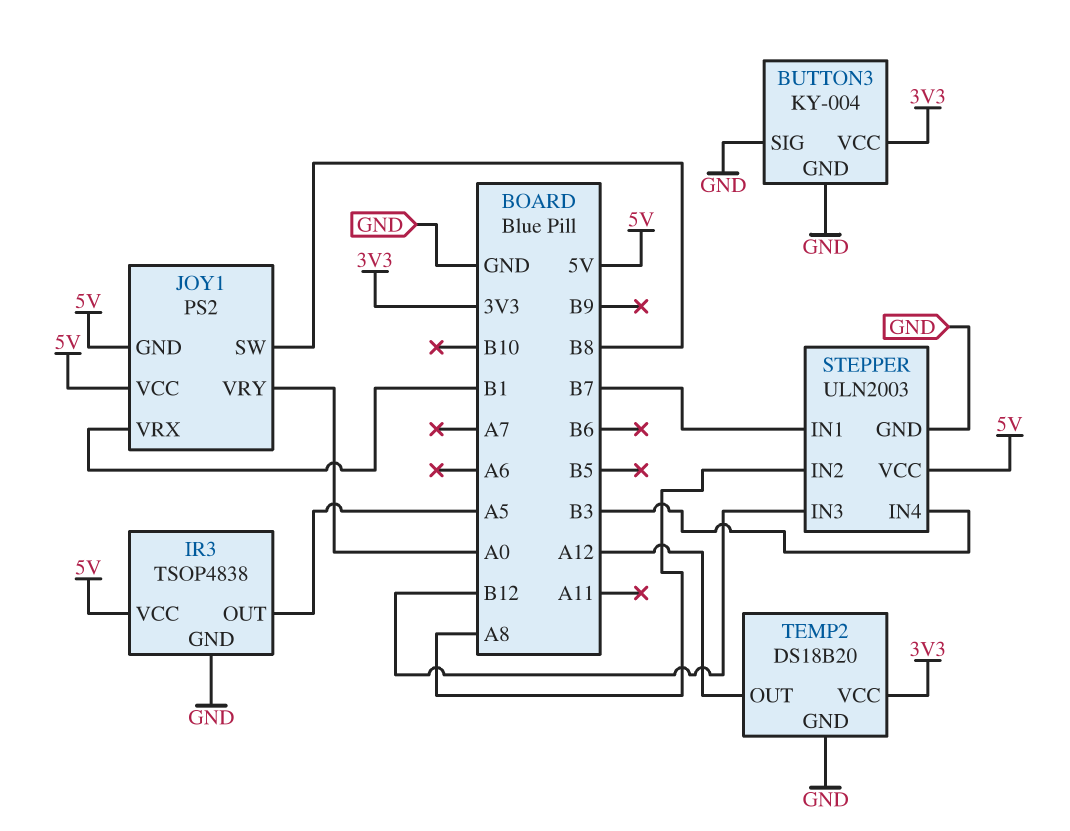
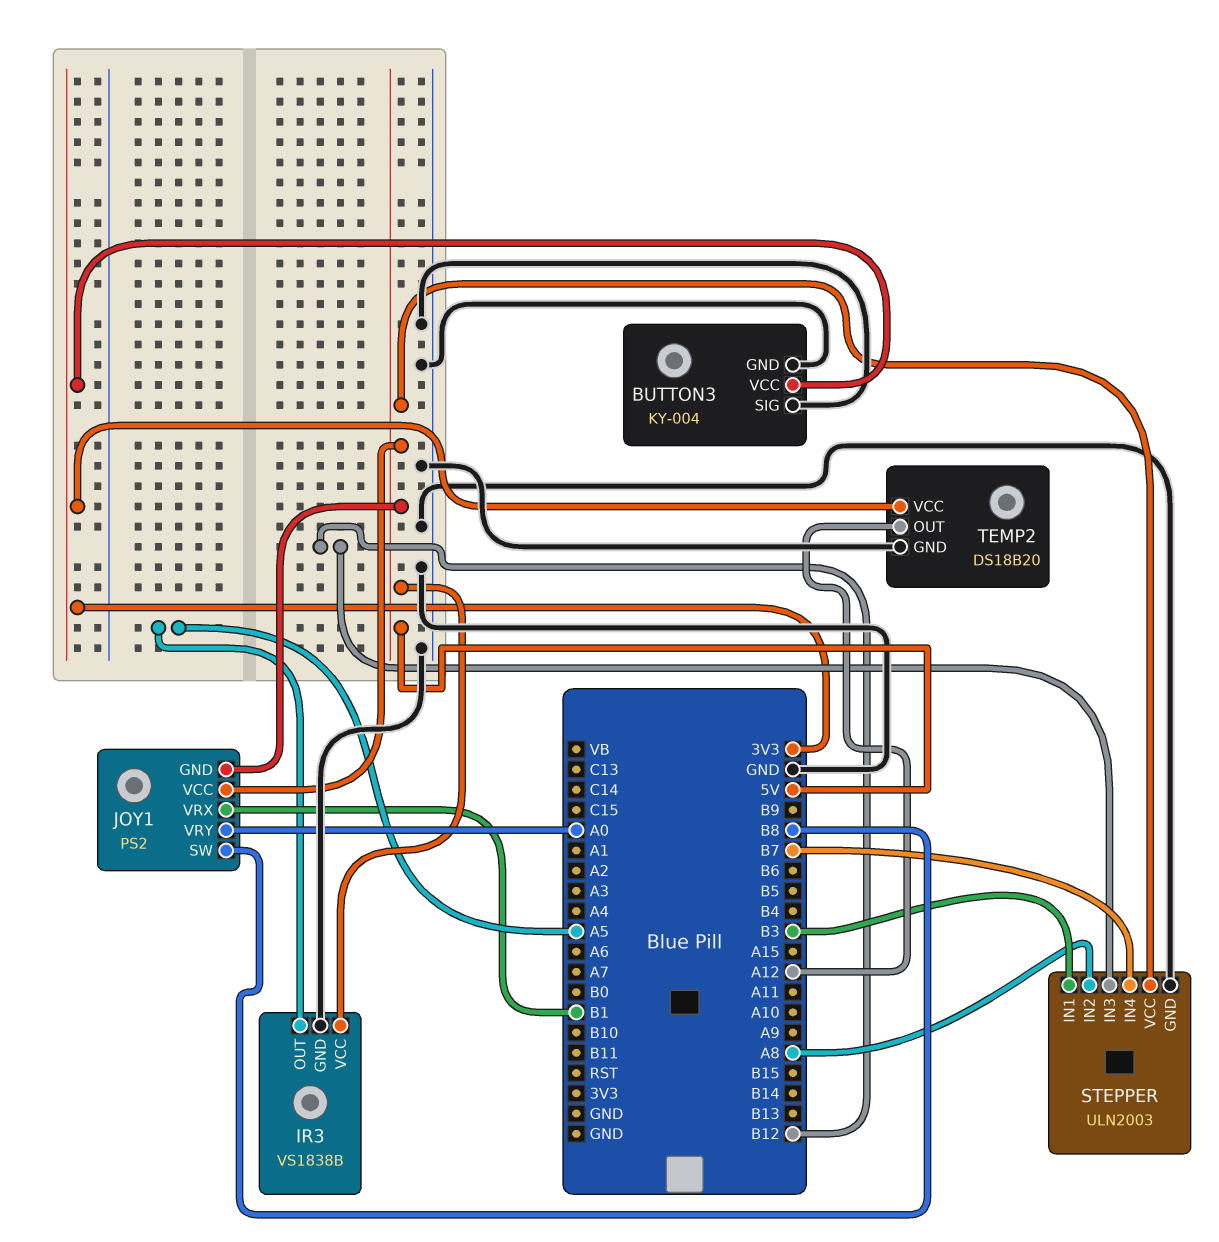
IR3: TSOP4838 -> VS1838B
STEPPER pin IN1: B7 -> B3
STEPPER pin IN4: B3 -> B7

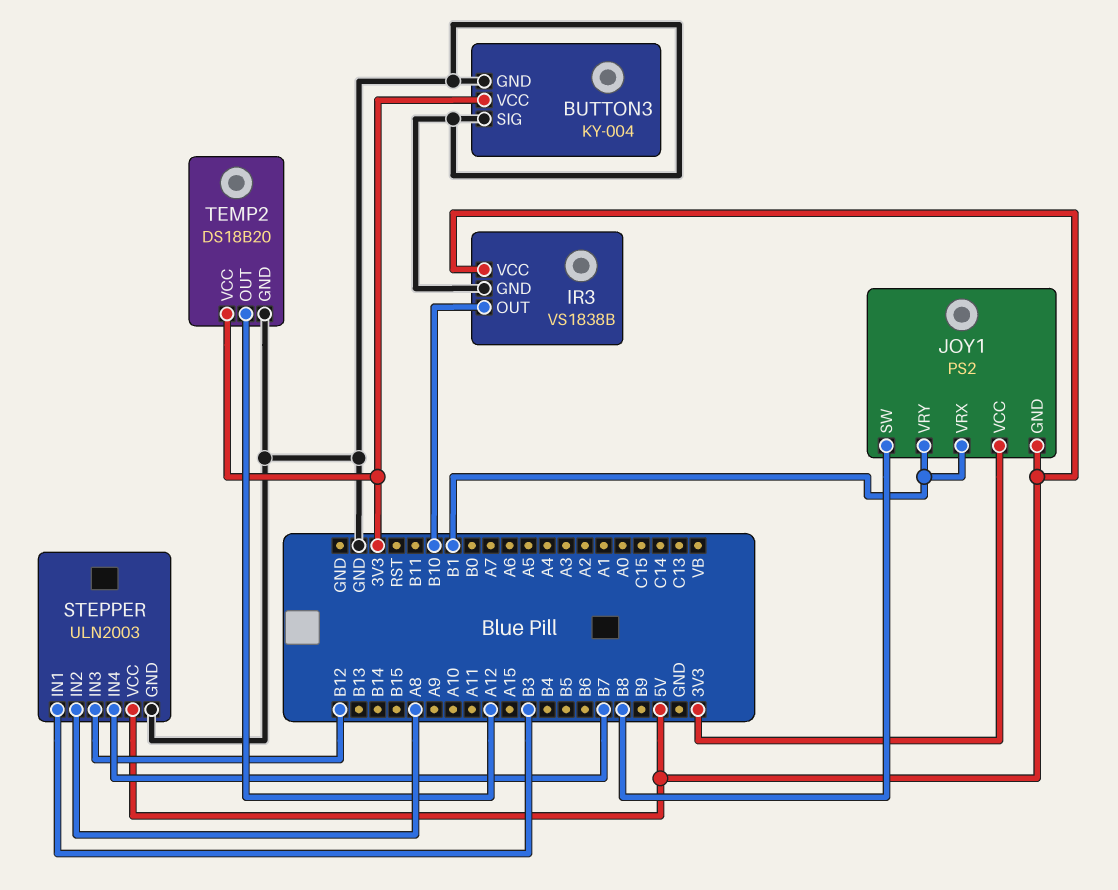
IR3 pin OUT: A5 -> B10
JOY1 pin VCC: 5V -> 3V3
JOY1 pin VRY: A0 -> B1

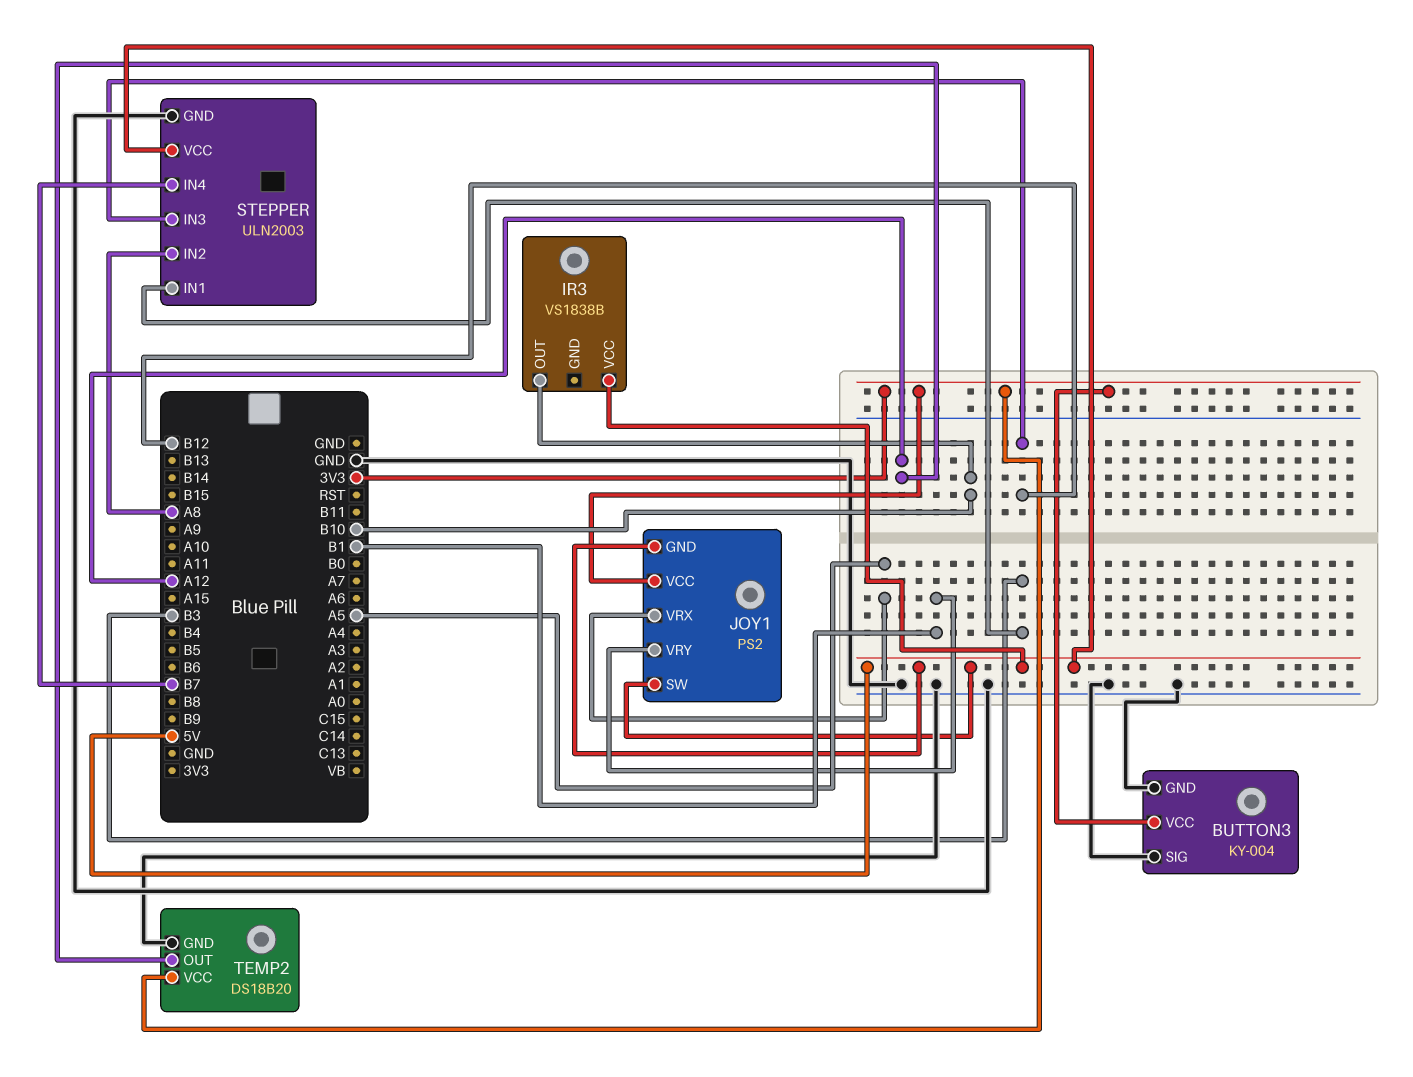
IR3 pin GND: GND -> none
JOY1 pin SW: B8 -> 5V
JOY1 pin VRX: B1 -> A5

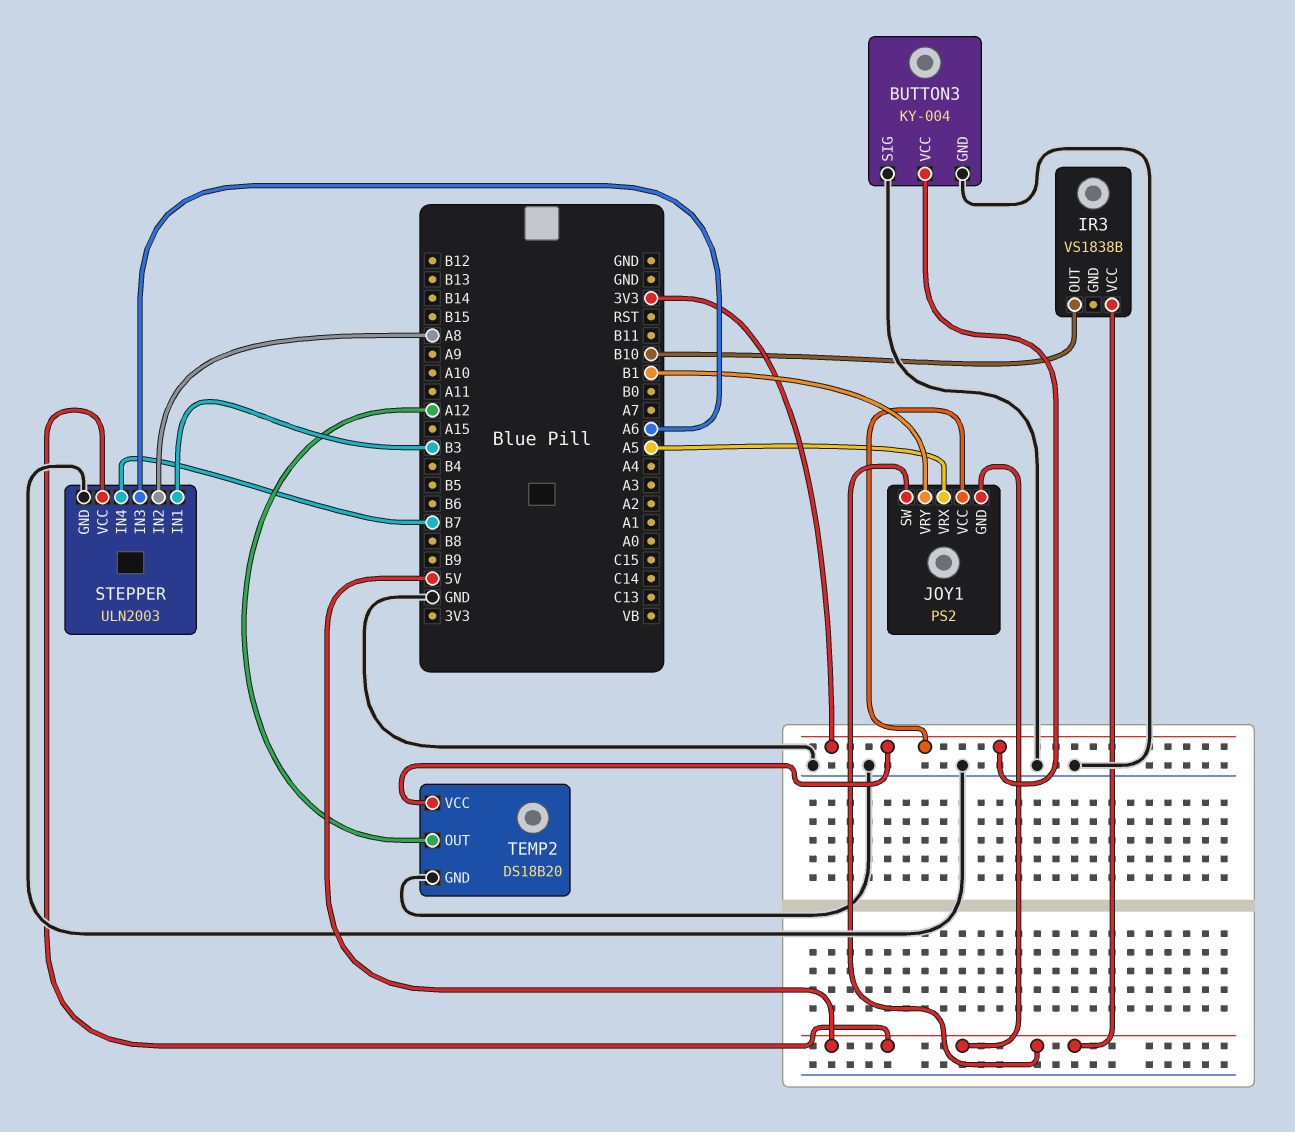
STEPPER pin IN3: B12 -> A6

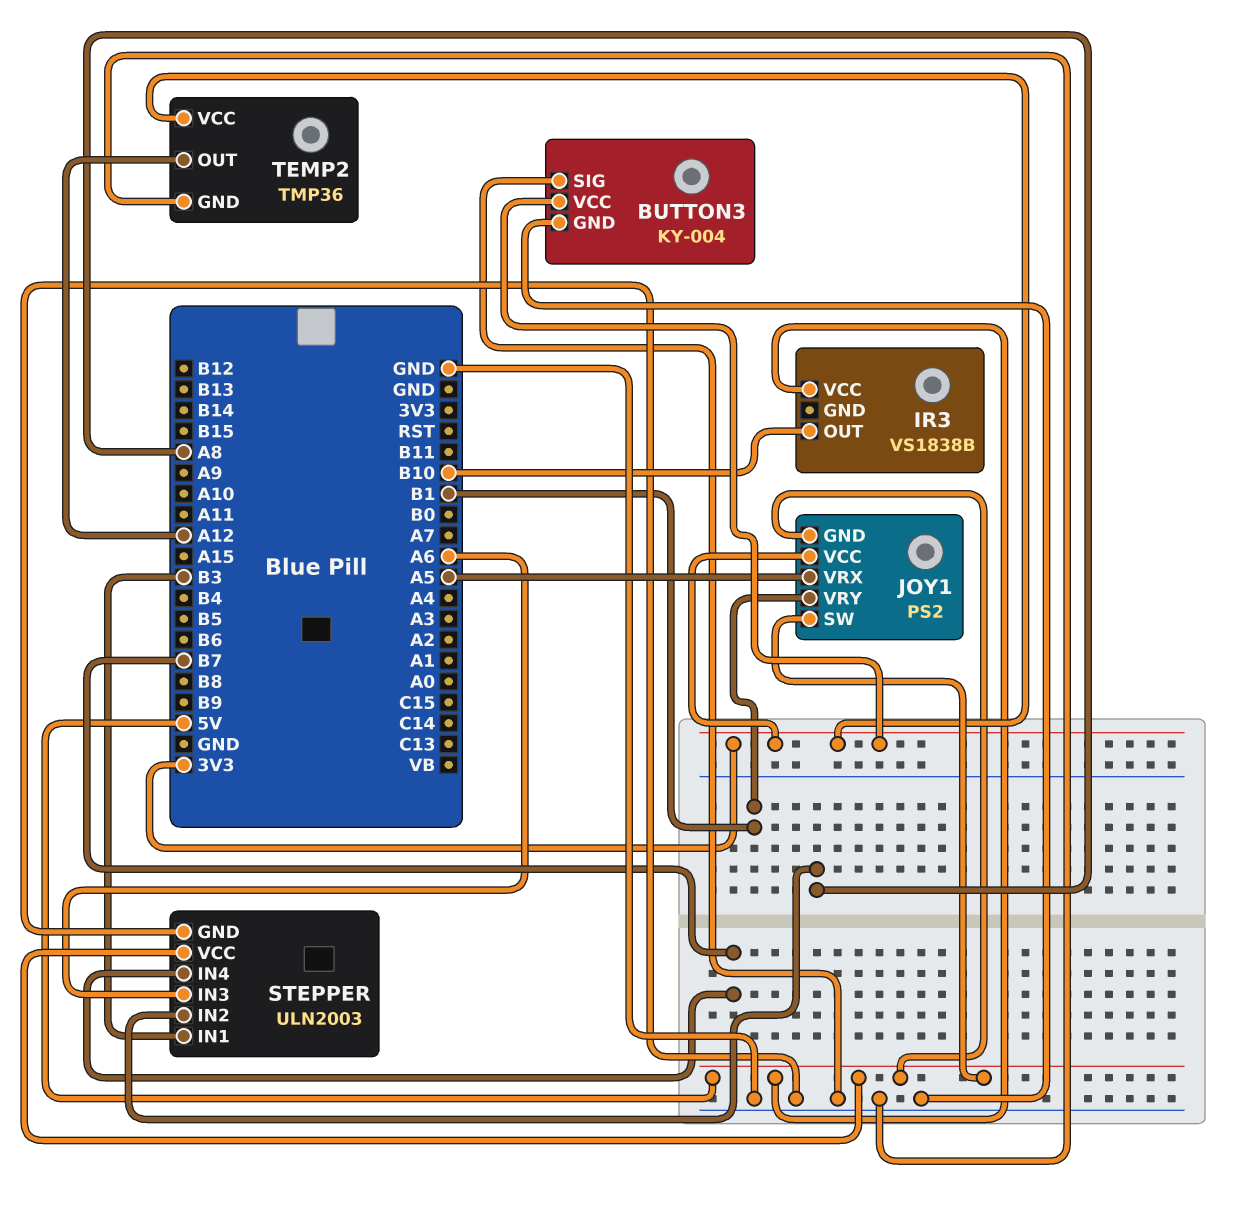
TEMP2: DS18B20 -> TMP36

